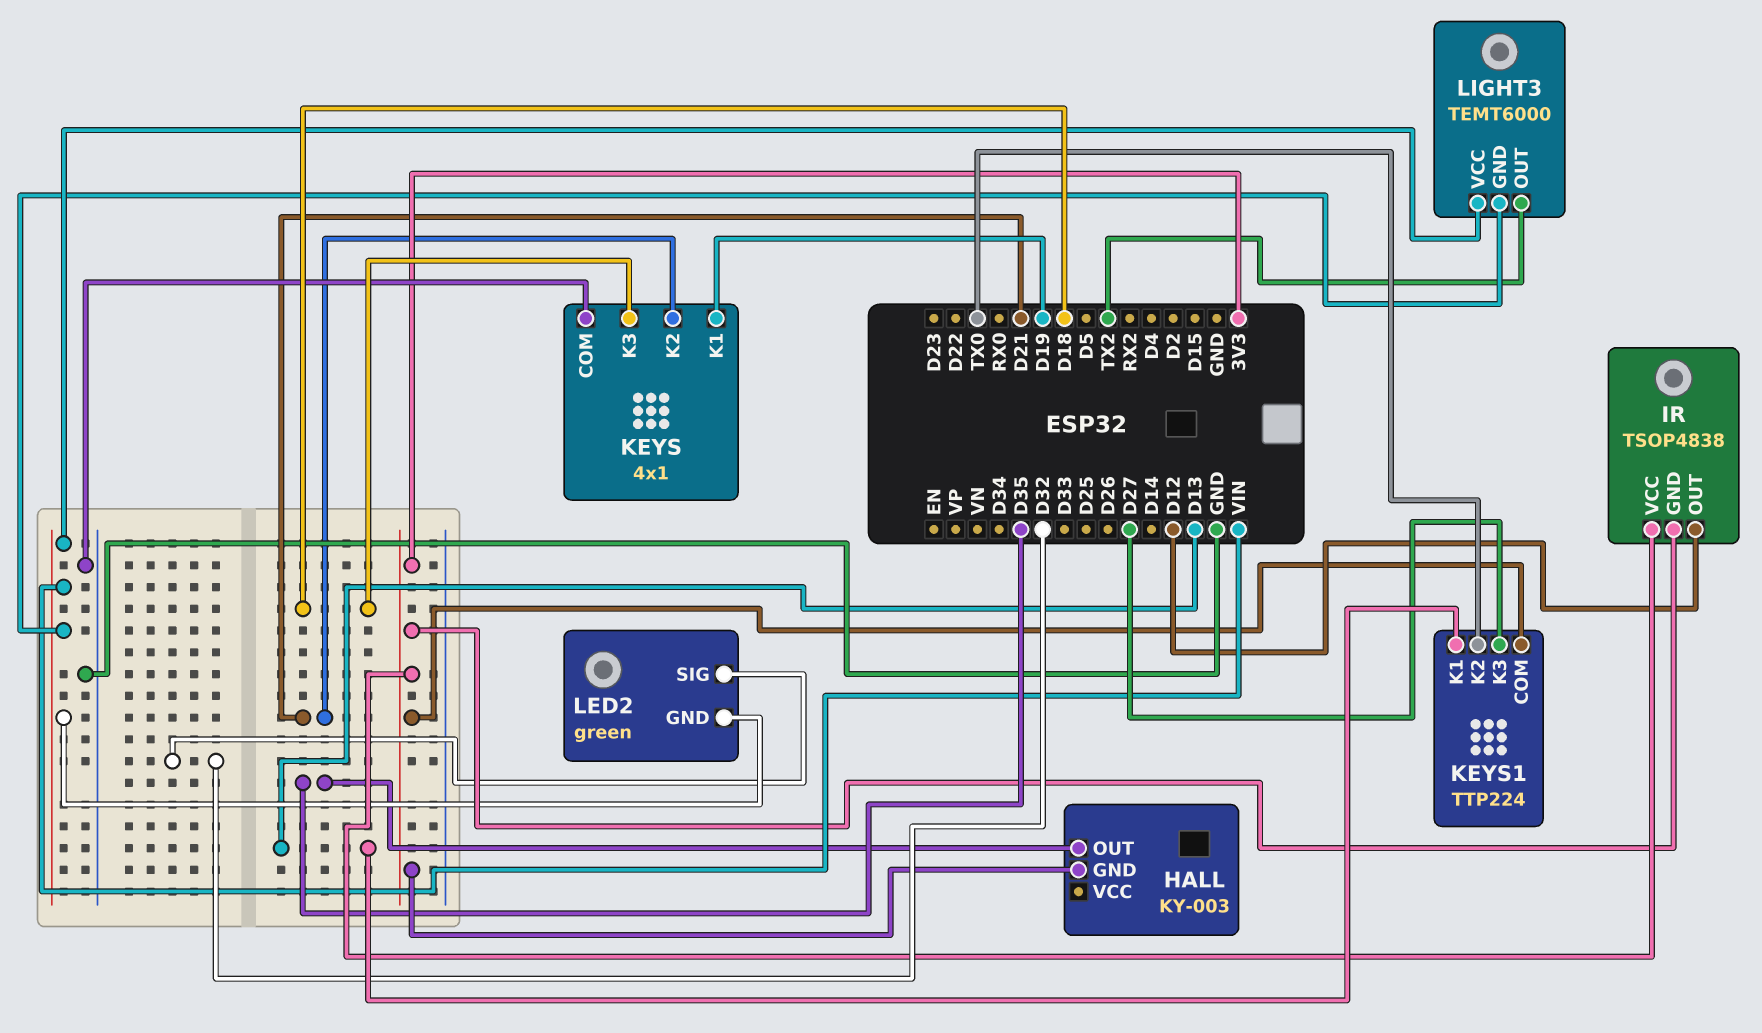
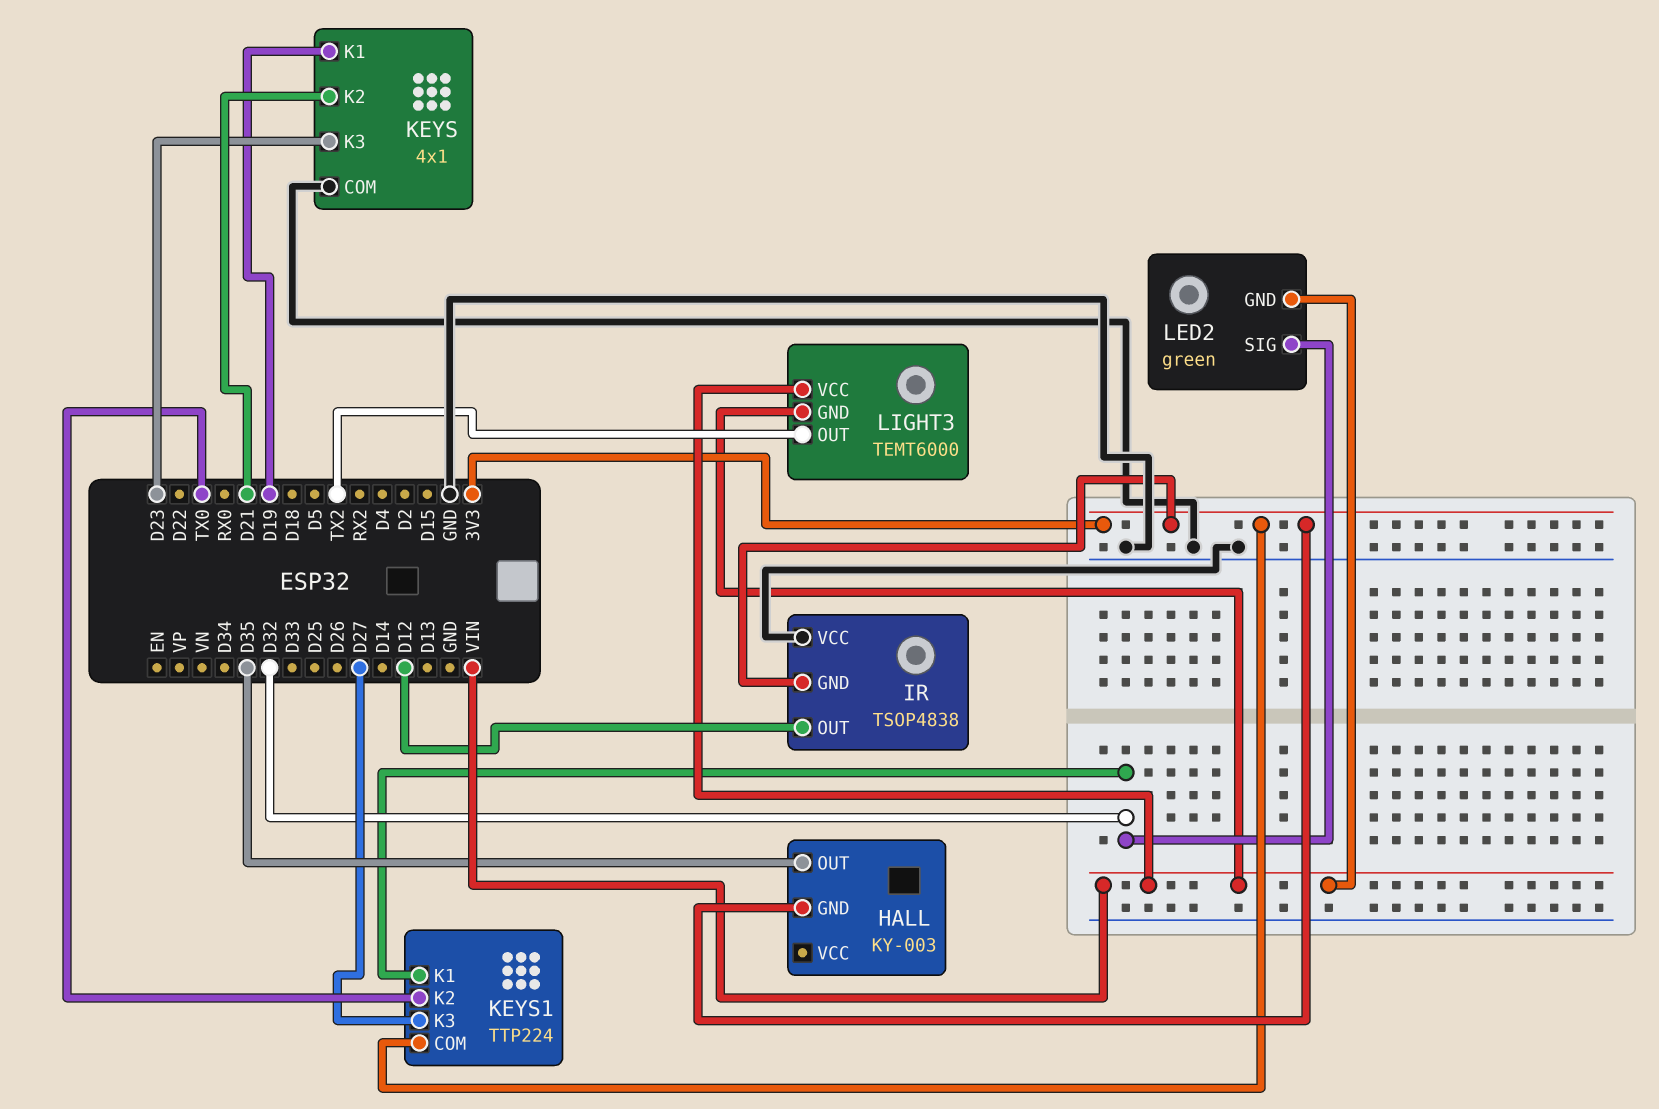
IR pin VCC: 3V3 -> GND
KEYS pin K3: D18 -> D23
KEYS1 pin K1: D13 -> D32

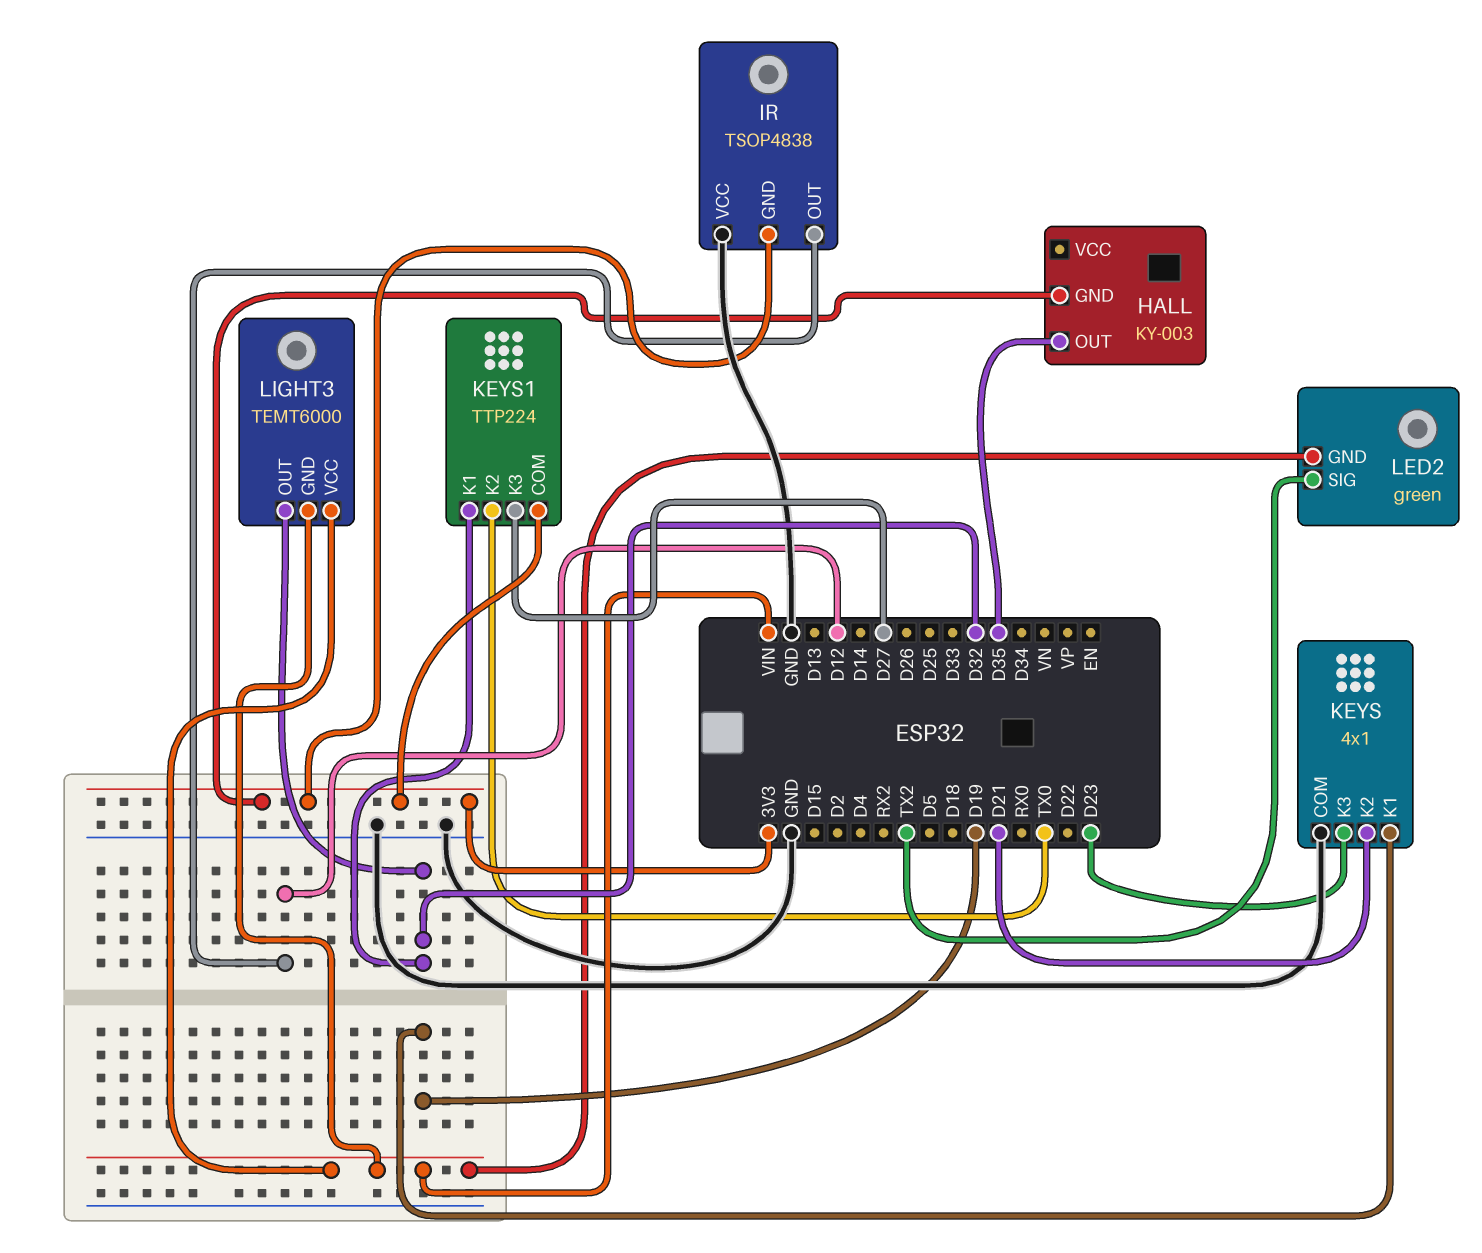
LED2 pin SIG: D32 -> TX2
LIGHT3 pin OUT: TX2 -> D32

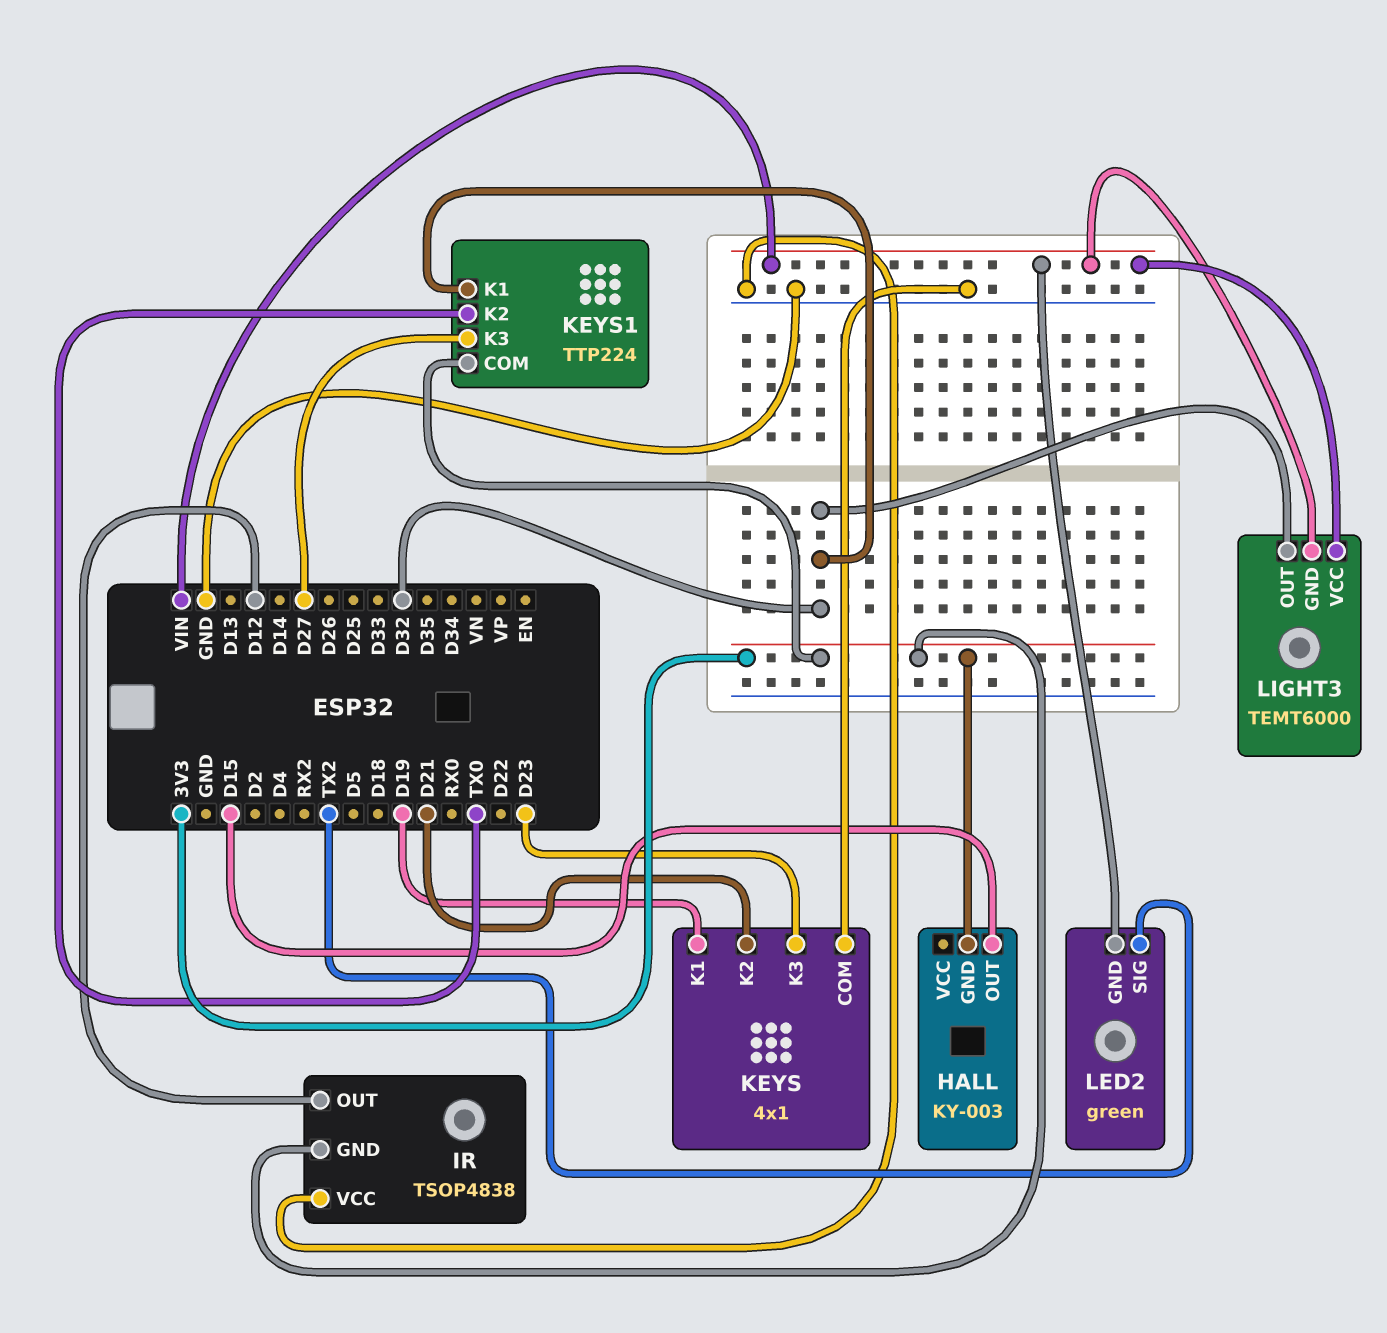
HALL pin OUT: D35 -> D15

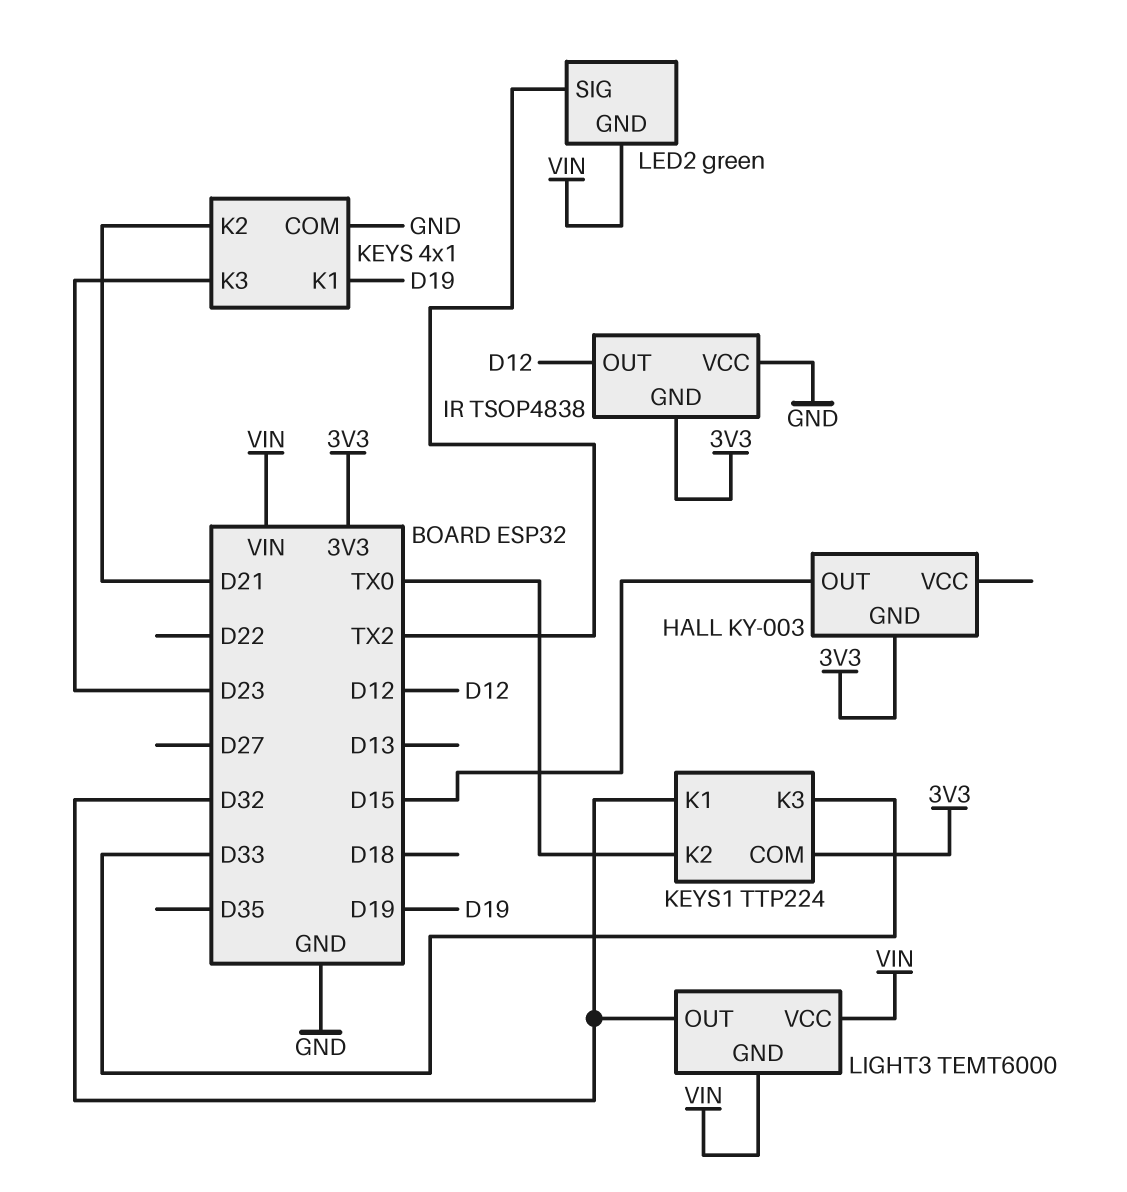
KEYS1 pin K3: D27 -> D33

